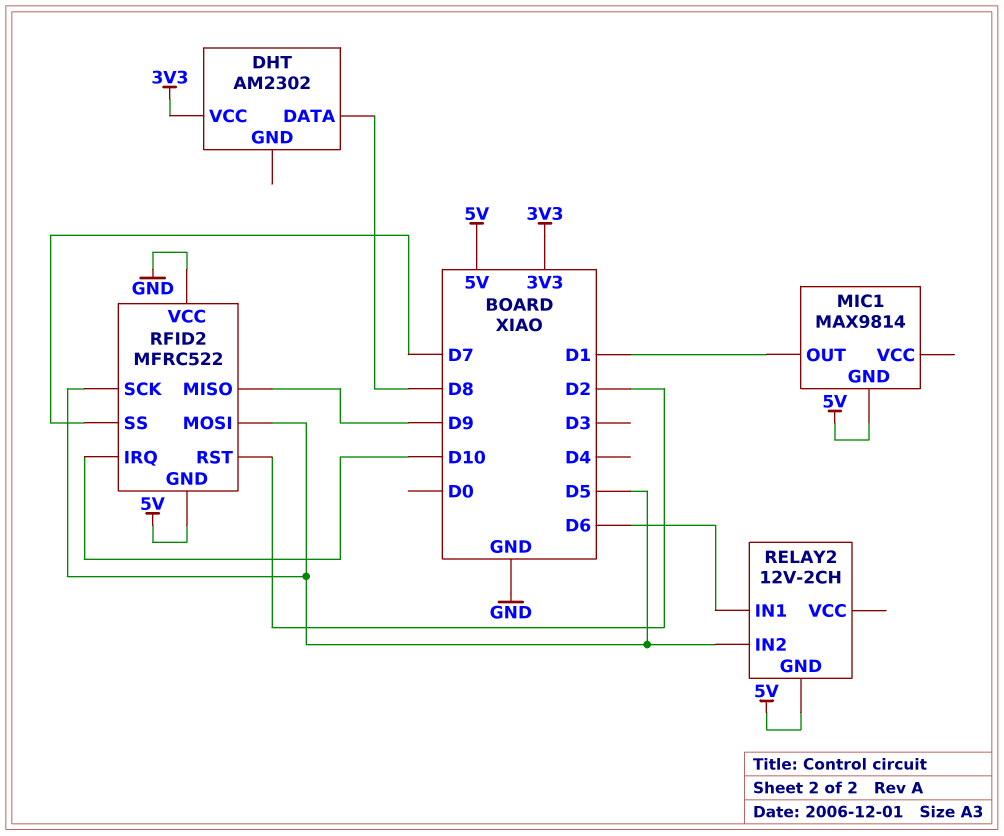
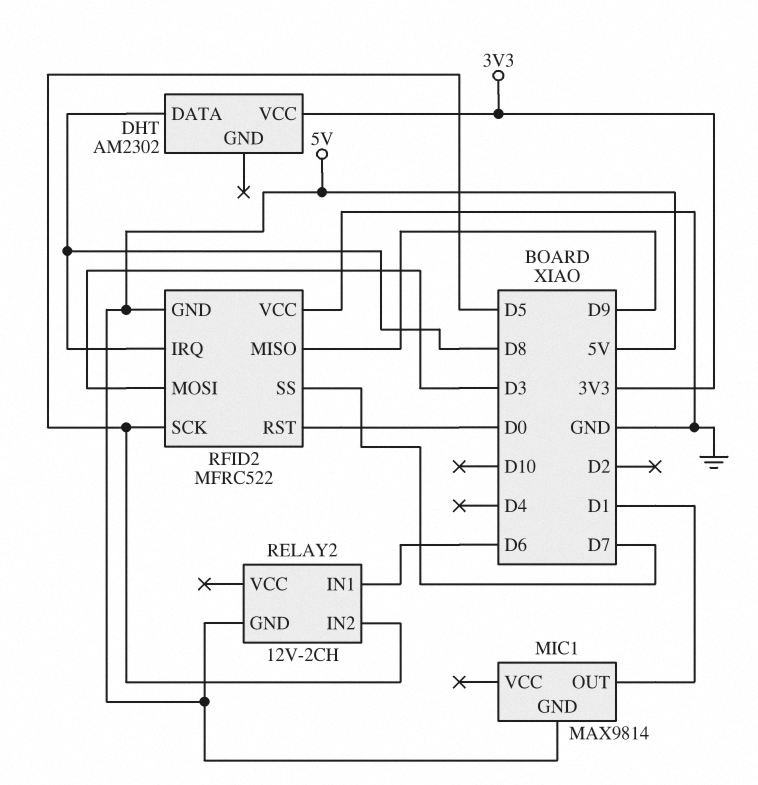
RFID2 pin IRQ: D10 -> D8
RFID2 pin MOSI: D5 -> D3
RFID2 pin RST: D2 -> D0

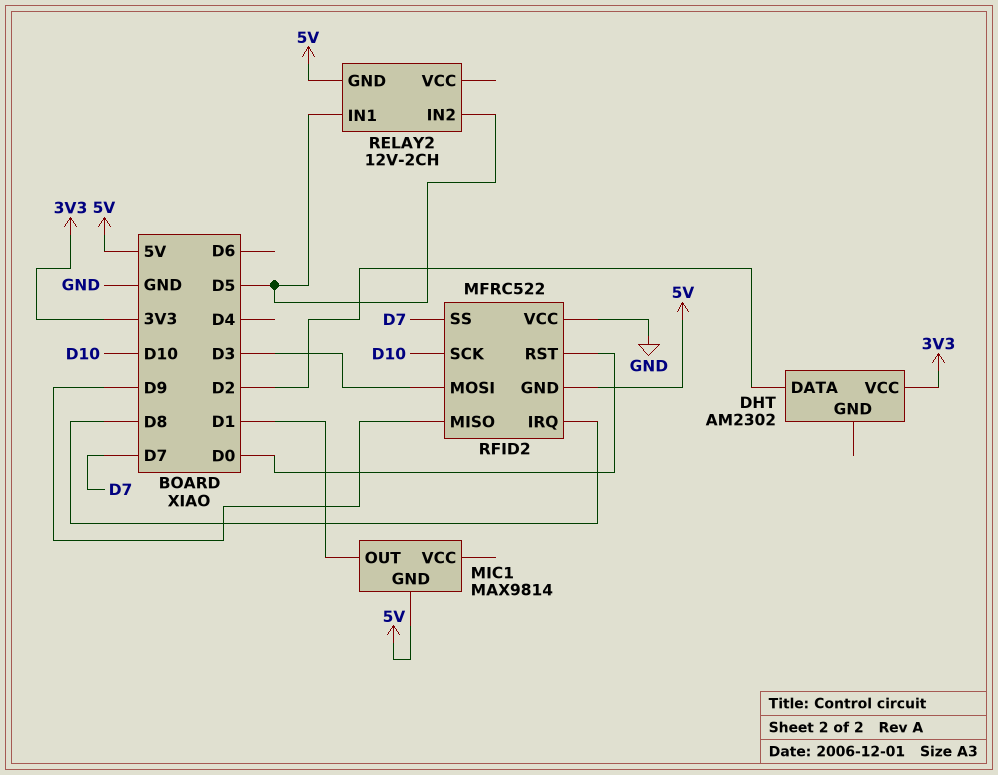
DHT pin DATA: D8 -> D2
RELAY2 pin IN1: D6 -> D5
RFID2 pin SCK: D5 -> D10

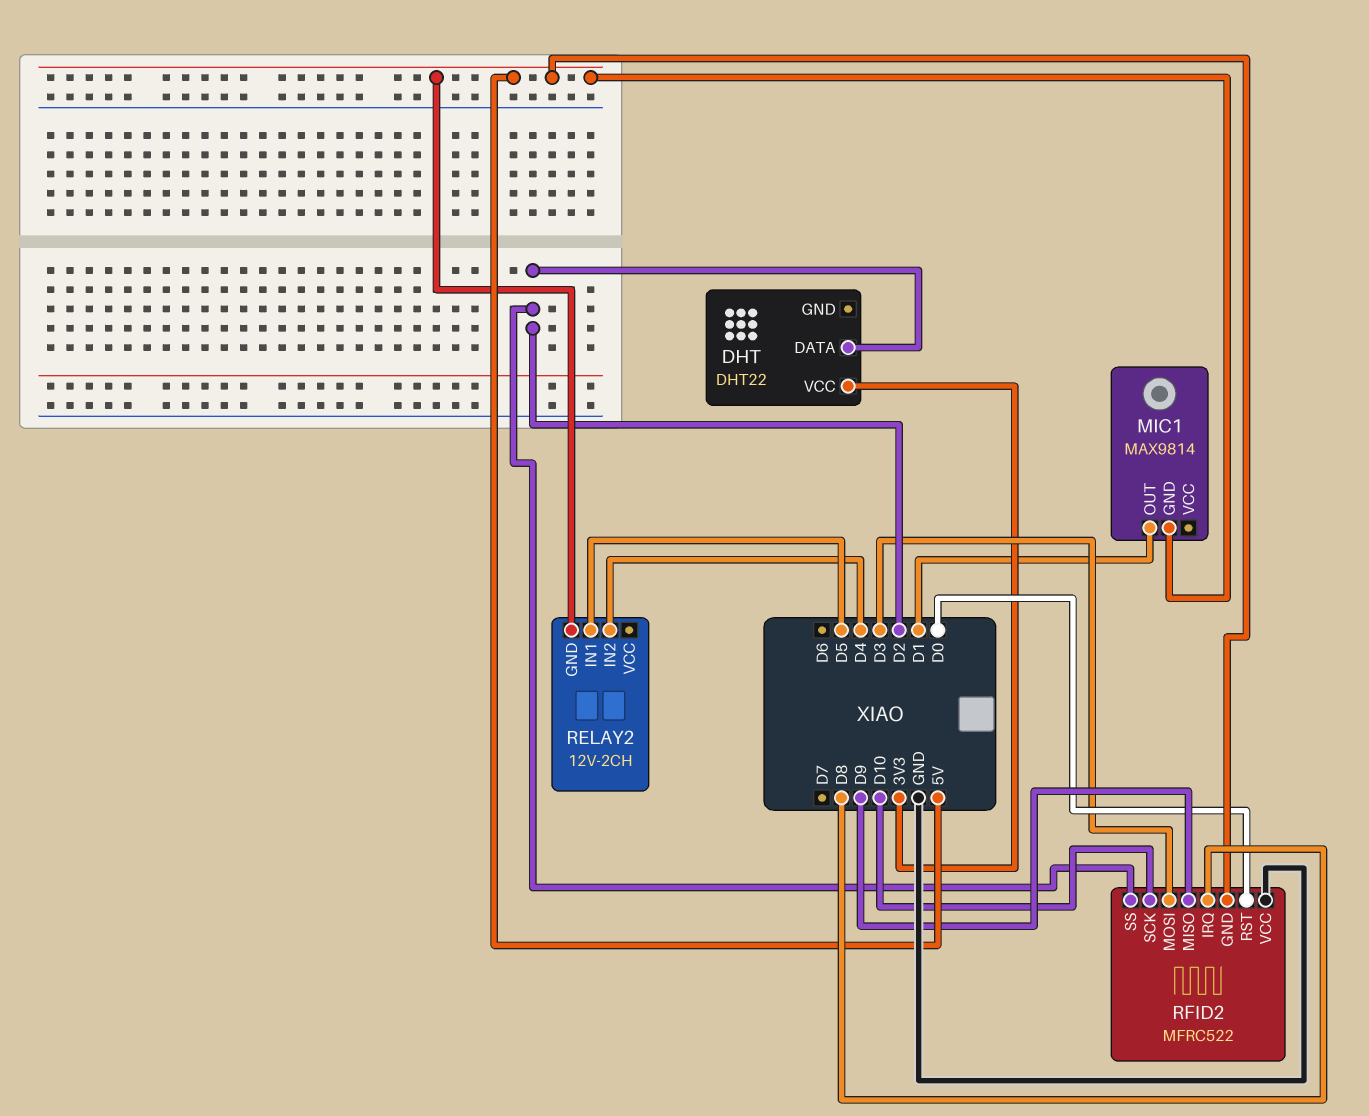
DHT: AM2302 -> DHT22
RELAY2 pin IN2: D5 -> D4
RFID2 pin SS: D7 -> D2

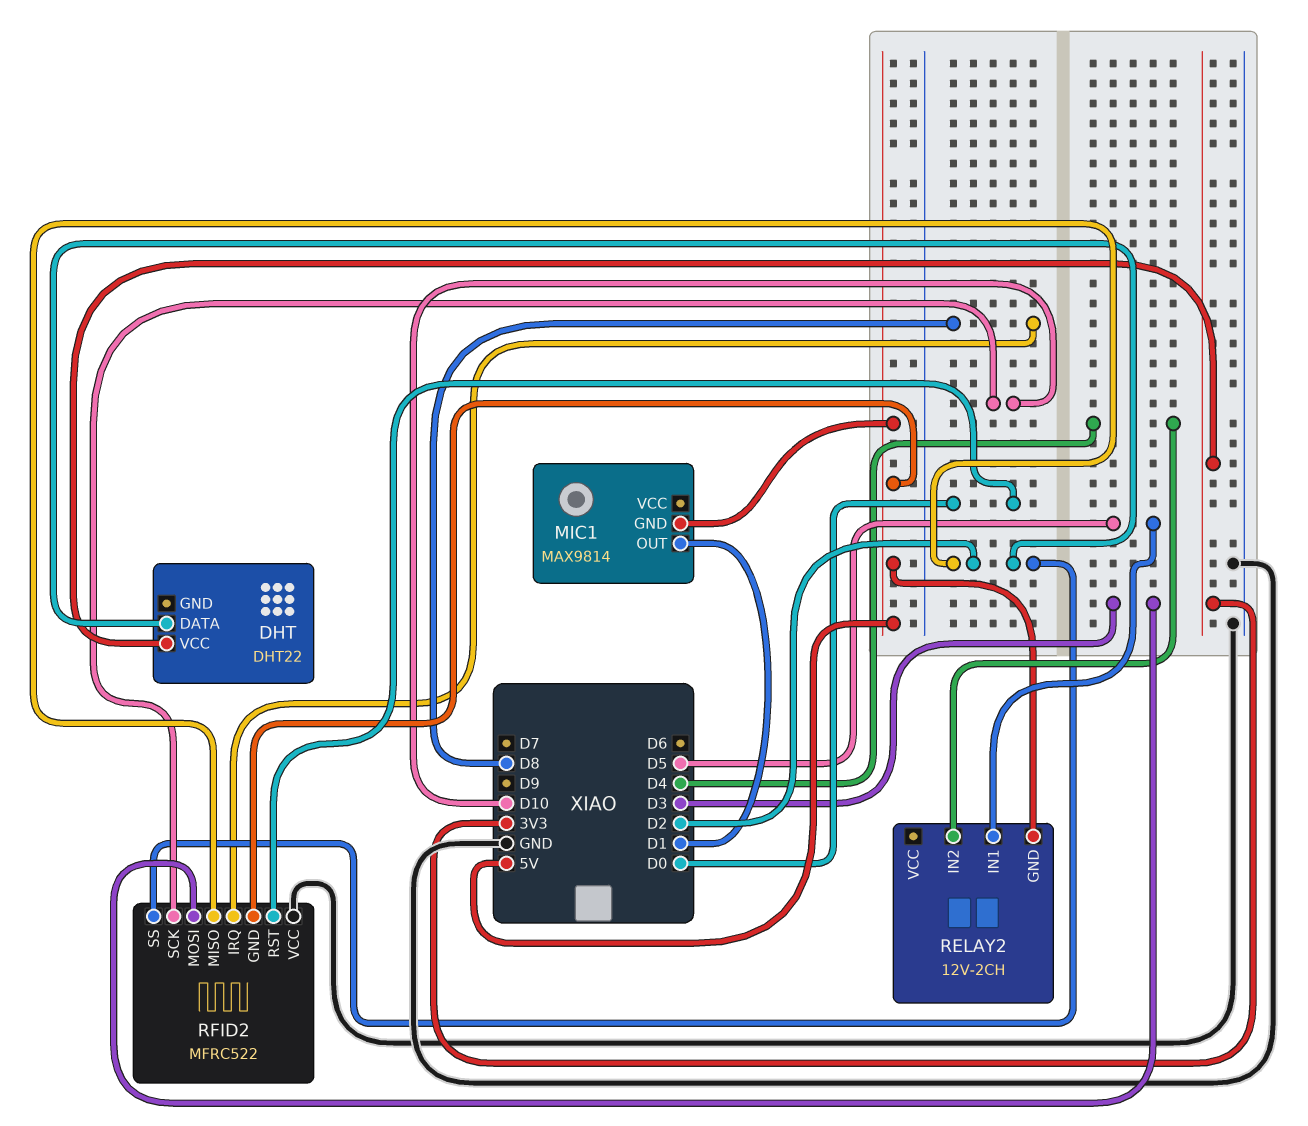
RFID2 pin MISO: D9 -> D2

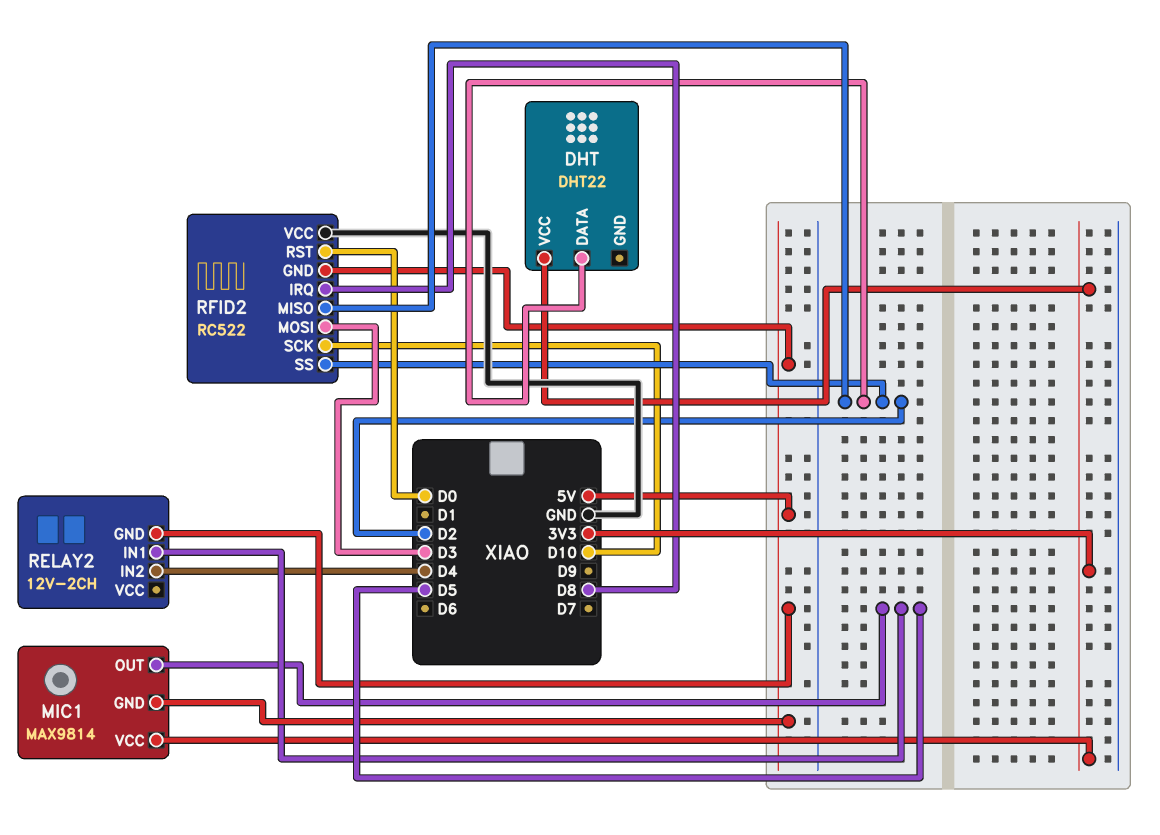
MIC1 pin OUT: D1 -> D5
MIC1 pin VCC: none -> 3V3
RFID2: MFRC522 -> RC522

